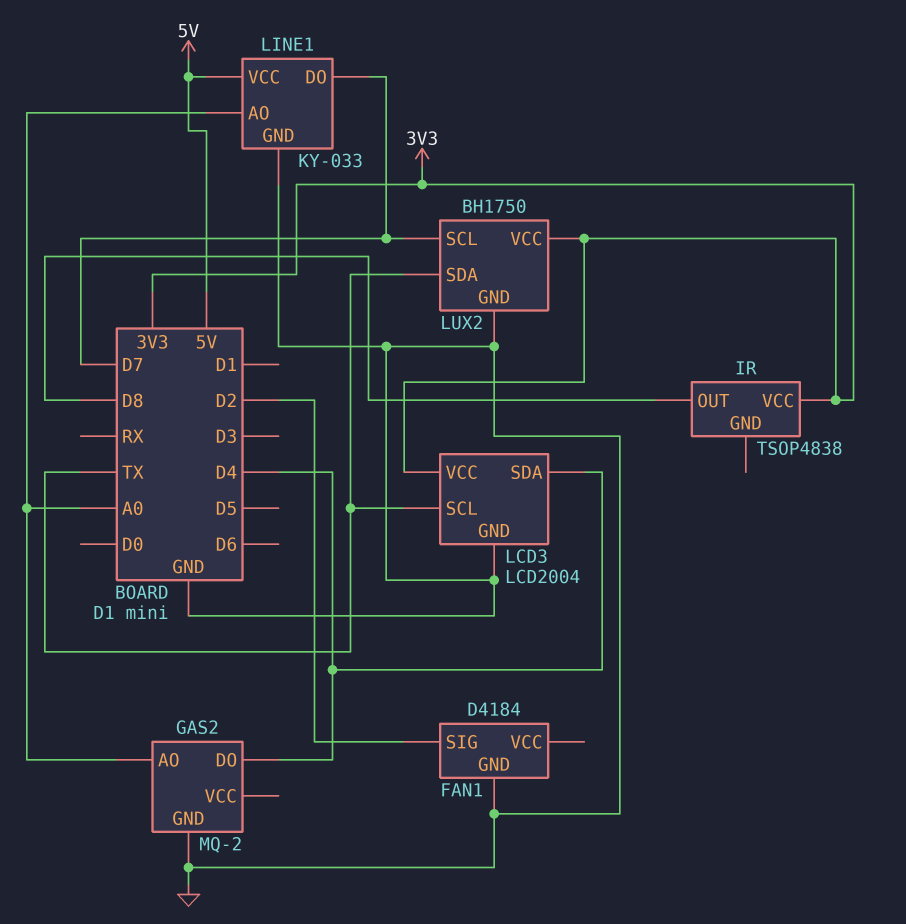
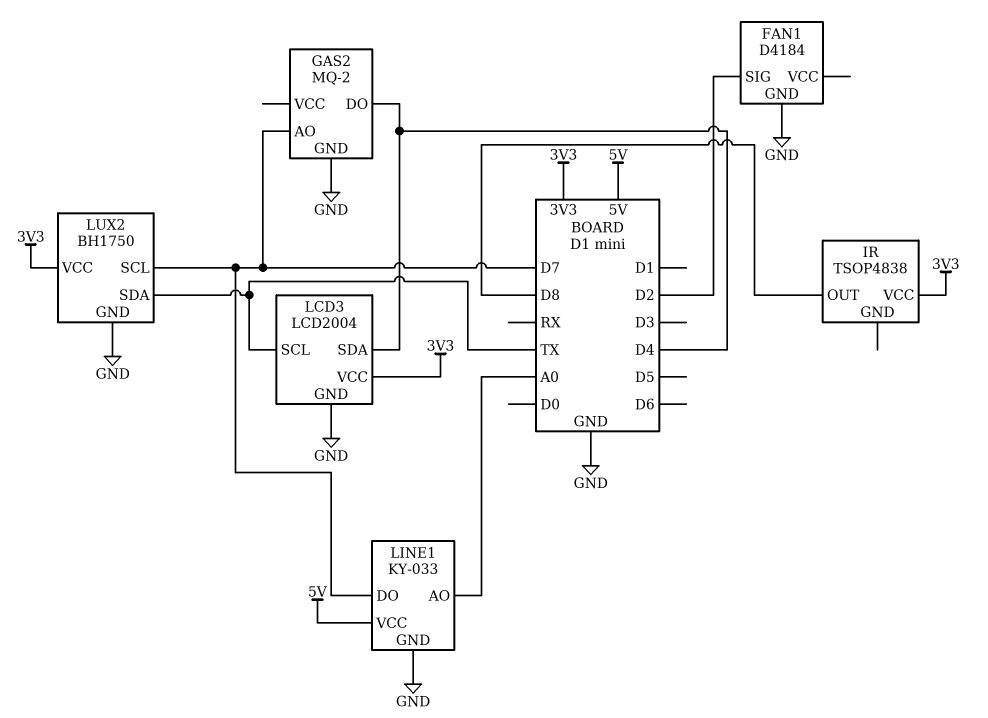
GAS2 pin AO: A0 -> D7

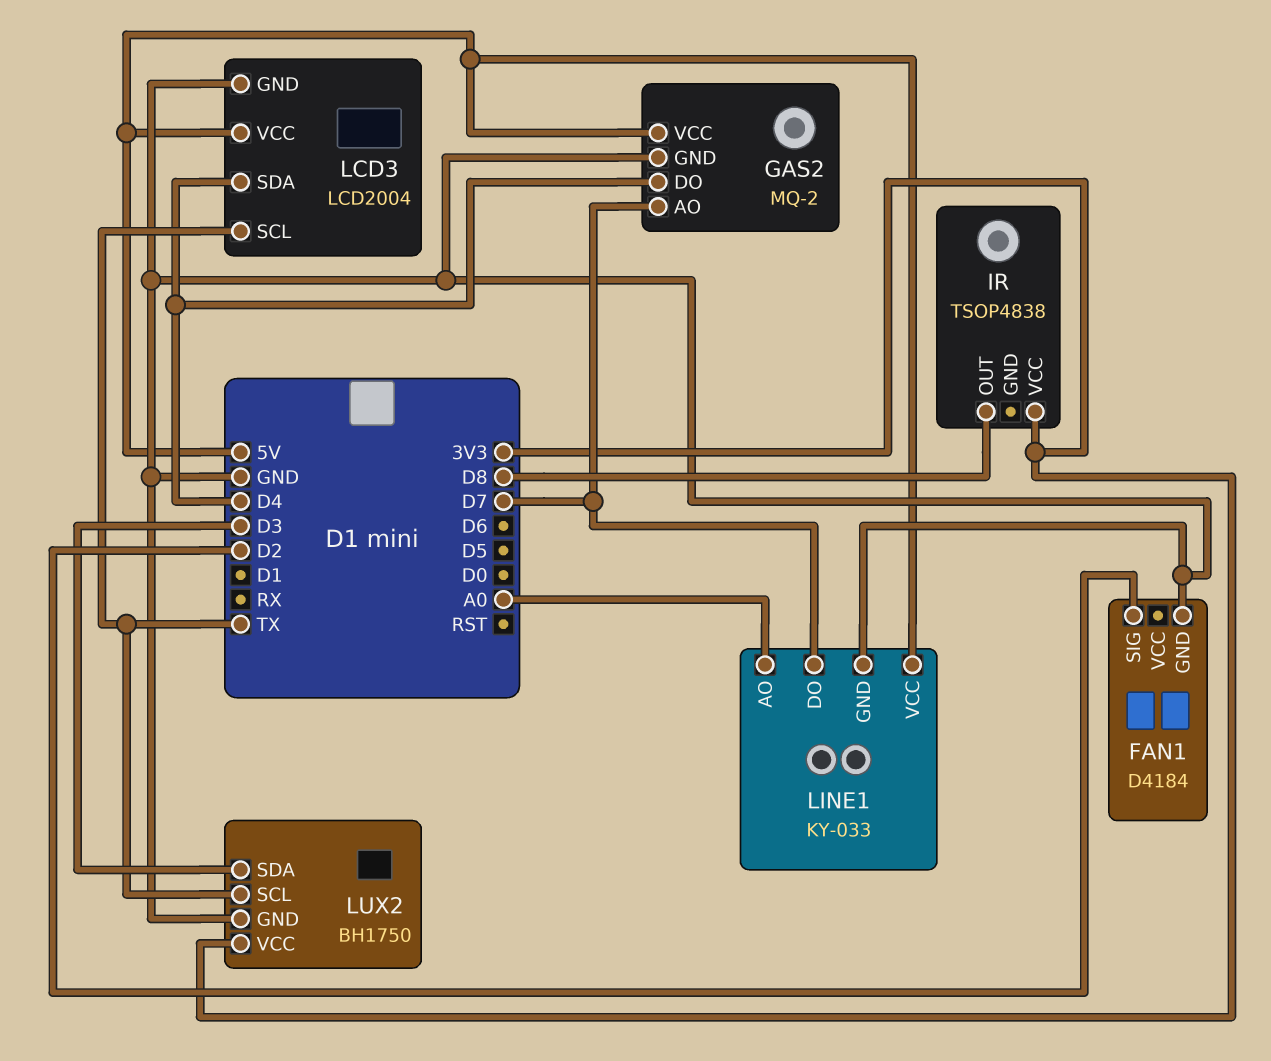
GAS2 pin VCC: none -> 5V
LCD3 pin VCC: 3V3 -> 5V
LUX2 pin SCL: D7 -> TX
LUX2 pin SDA: TX -> D3

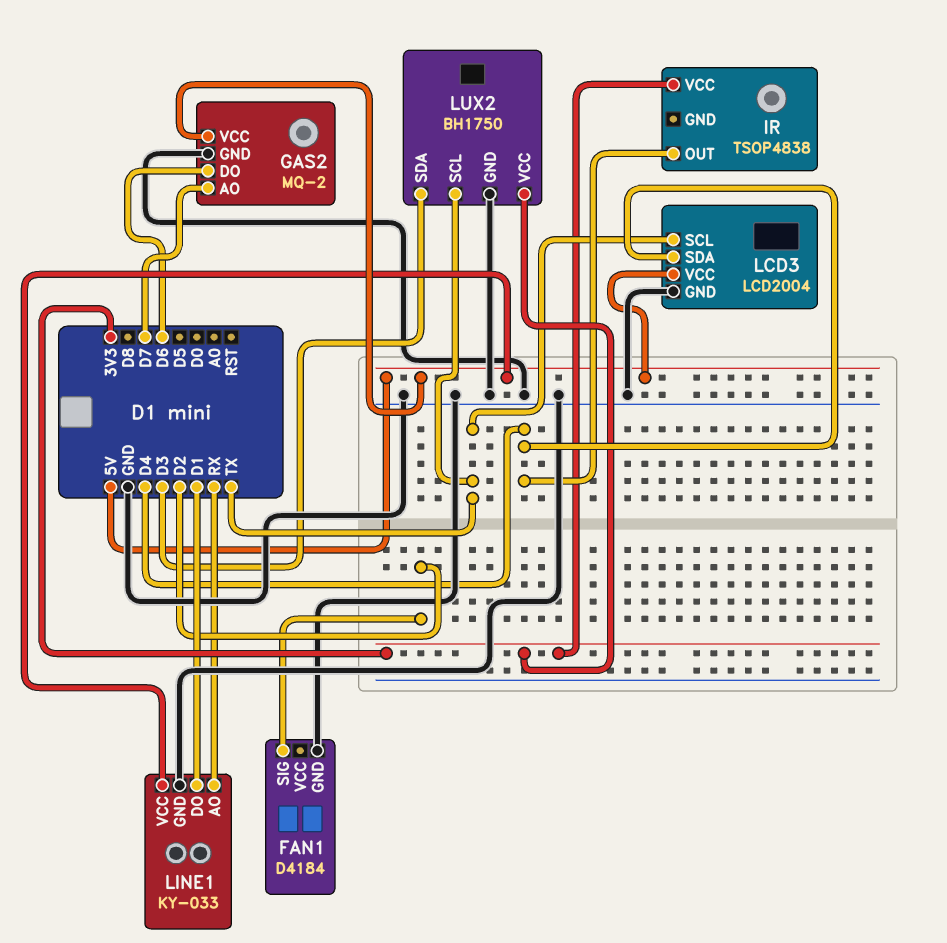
GAS2 pin DO: D4 -> D6
IR pin OUT: D8 -> D4
LINE1 pin AO: A0 -> RX
LINE1 pin DO: D7 -> D1

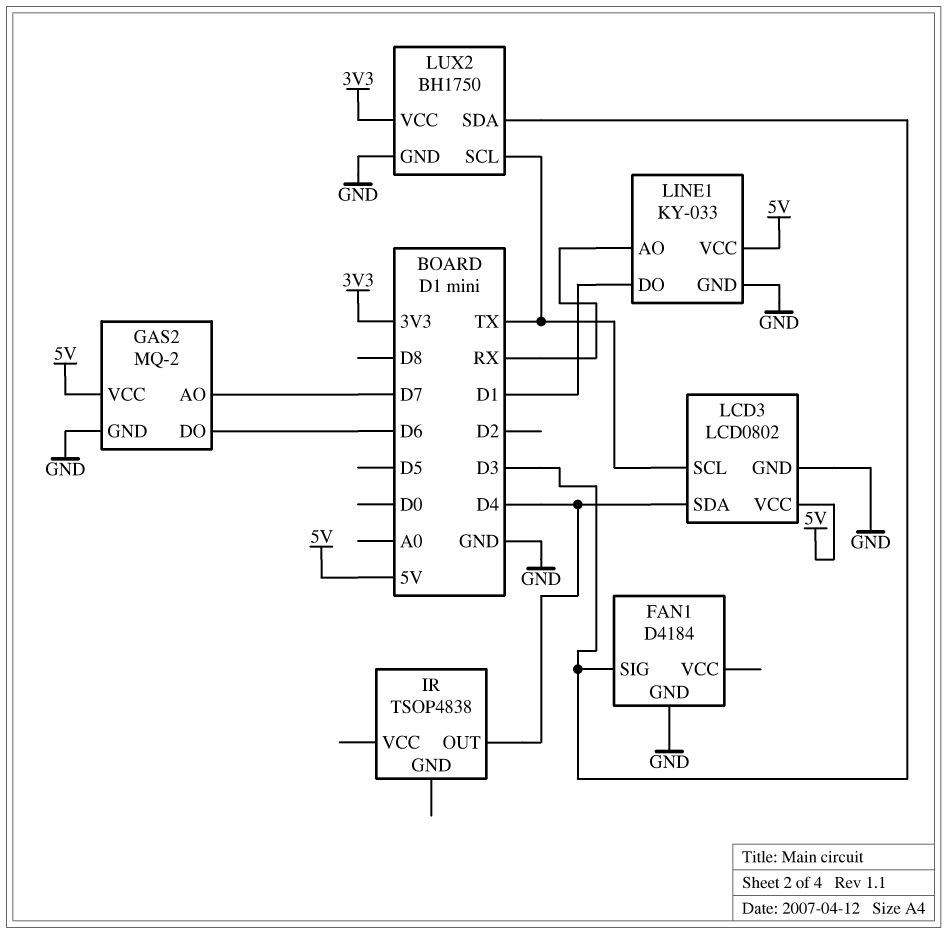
FAN1 pin SIG: D2 -> D3
IR pin VCC: 3V3 -> none
LCD3: LCD2004 -> LCD0802

